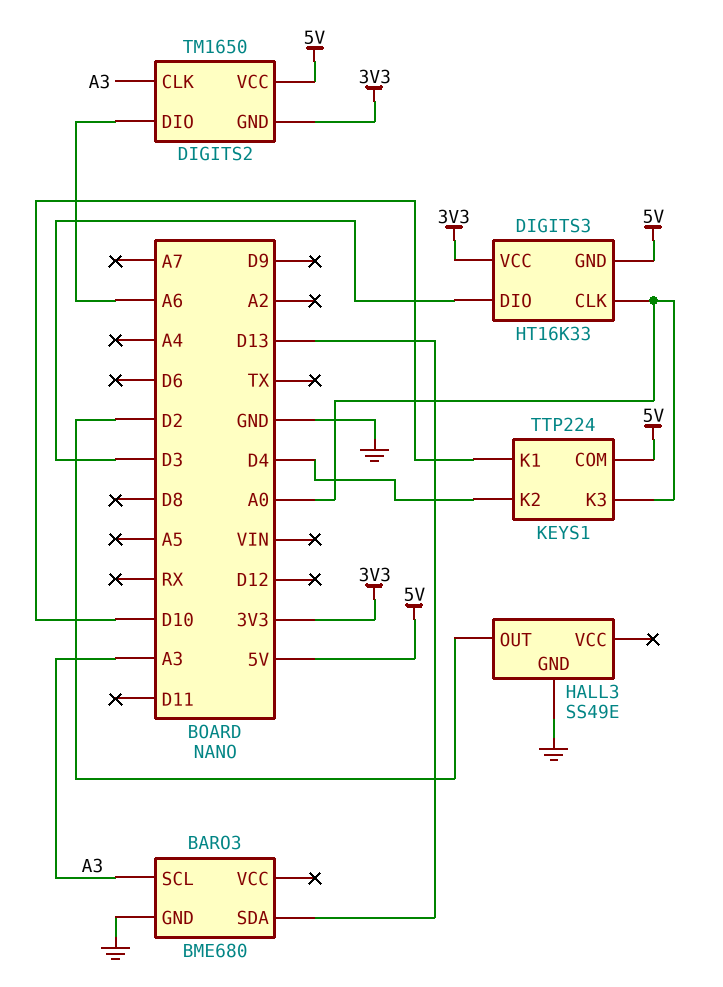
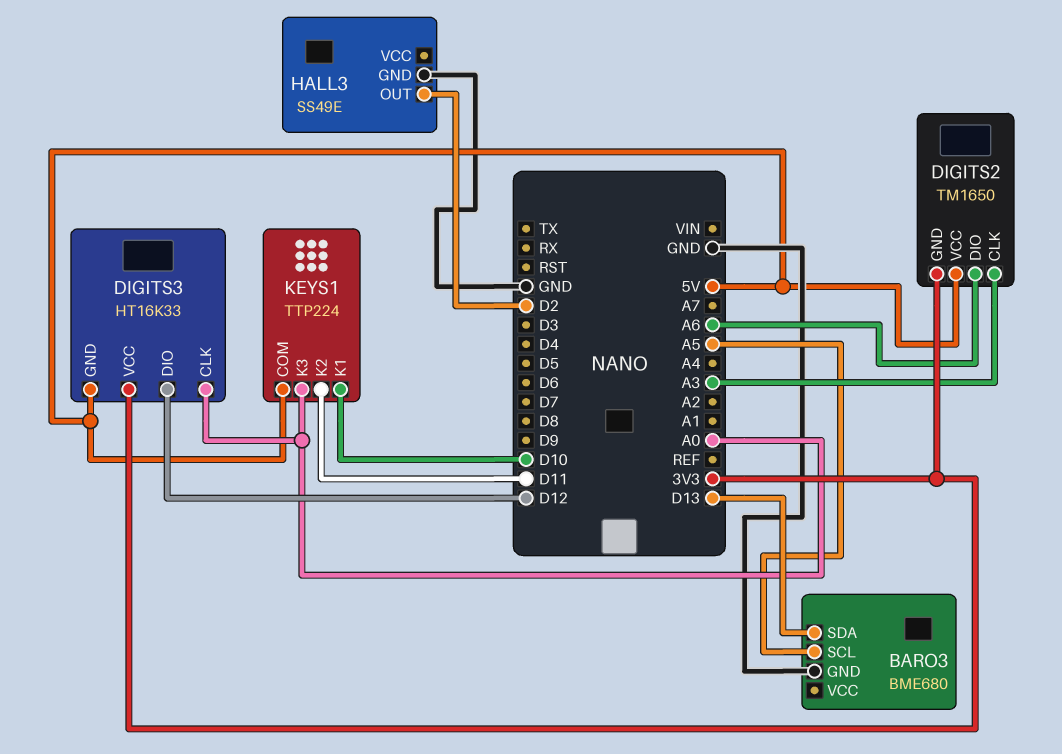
BARO3 pin SCL: A3 -> A5
DIGITS3 pin DIO: D3 -> D12
KEYS1 pin K2: D4 -> D11

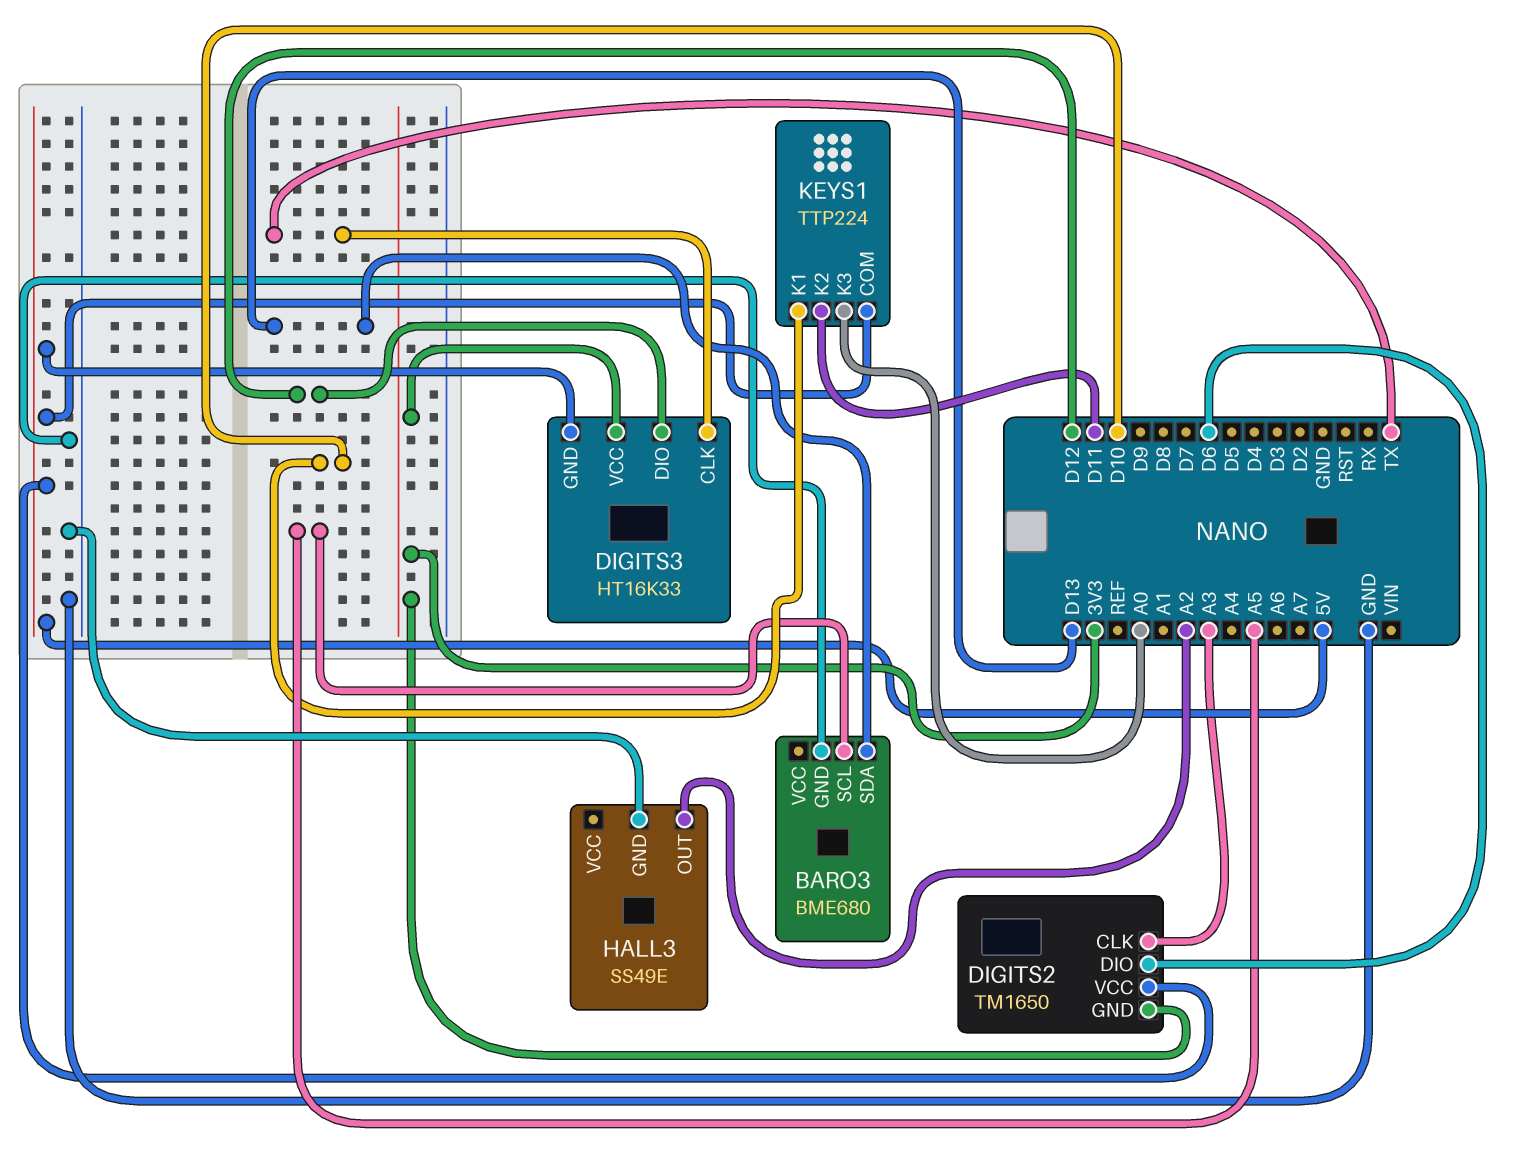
DIGITS2 pin DIO: A6 -> D6
DIGITS3 pin CLK: A0 -> TX
HALL3 pin OUT: D2 -> A2

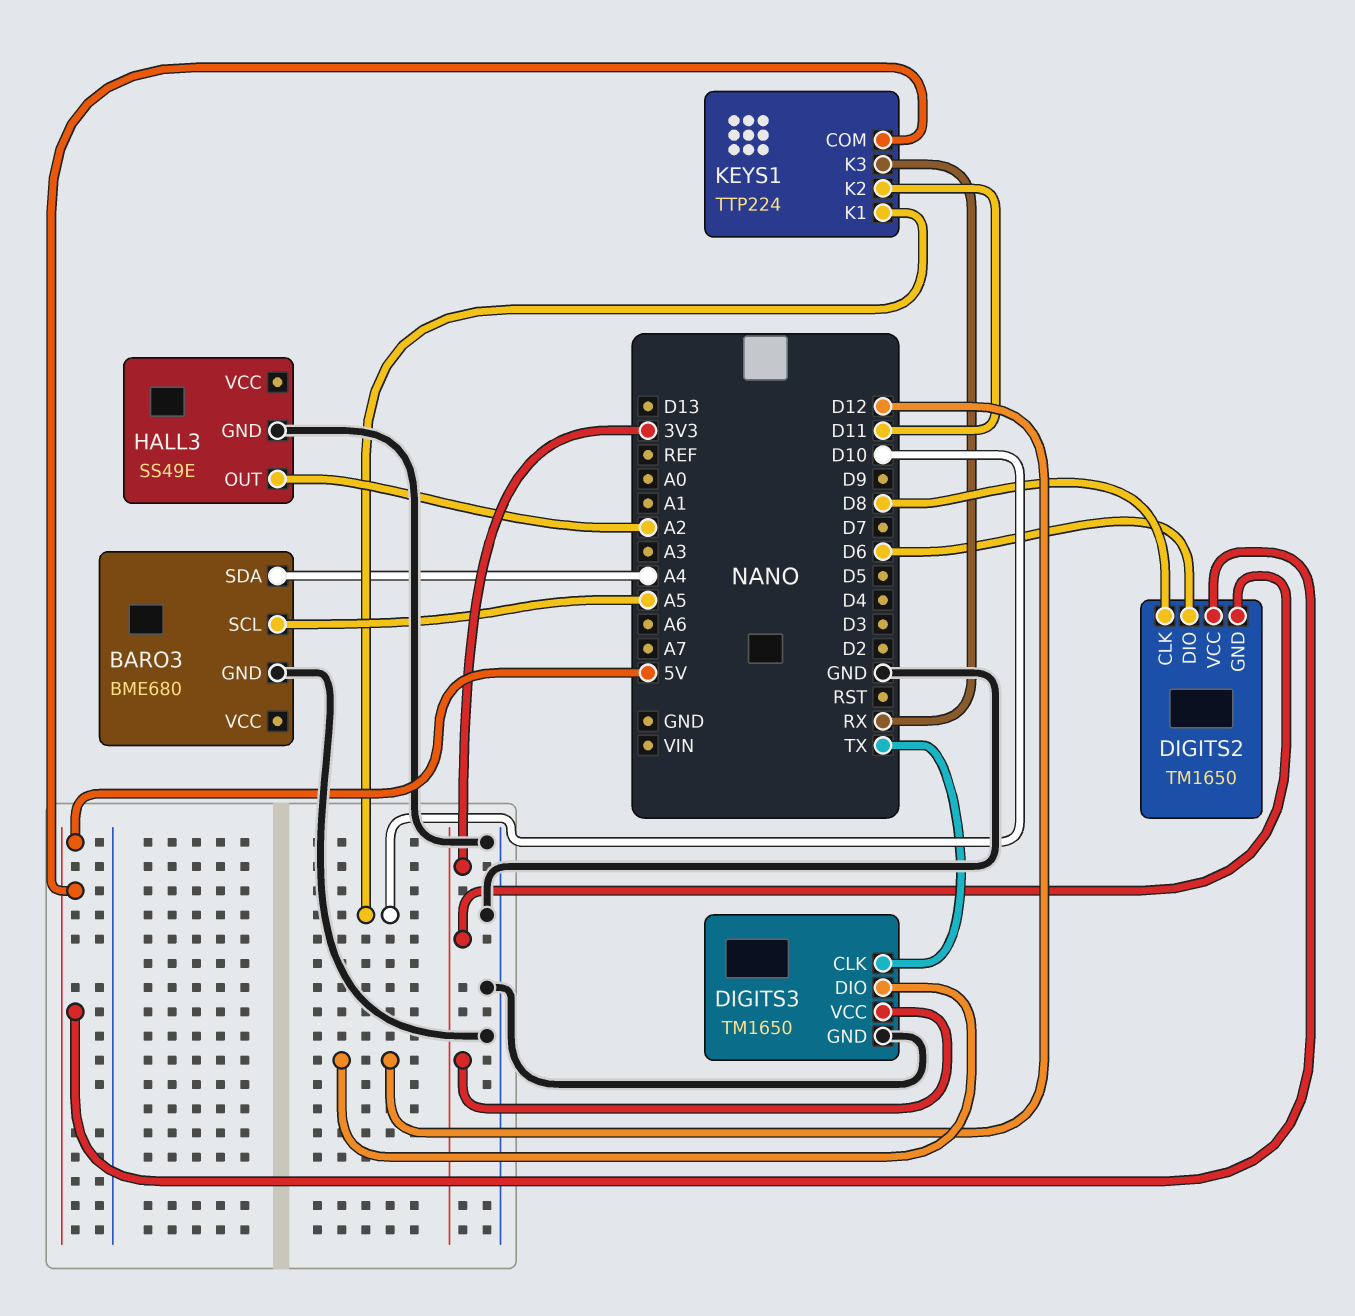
BARO3 pin SDA: D13 -> A4
DIGITS2 pin CLK: A3 -> D8
DIGITS3: HT16K33 -> TM1650
DIGITS3 pin GND: 5V -> GND
KEYS1 pin K3: A0 -> RX

